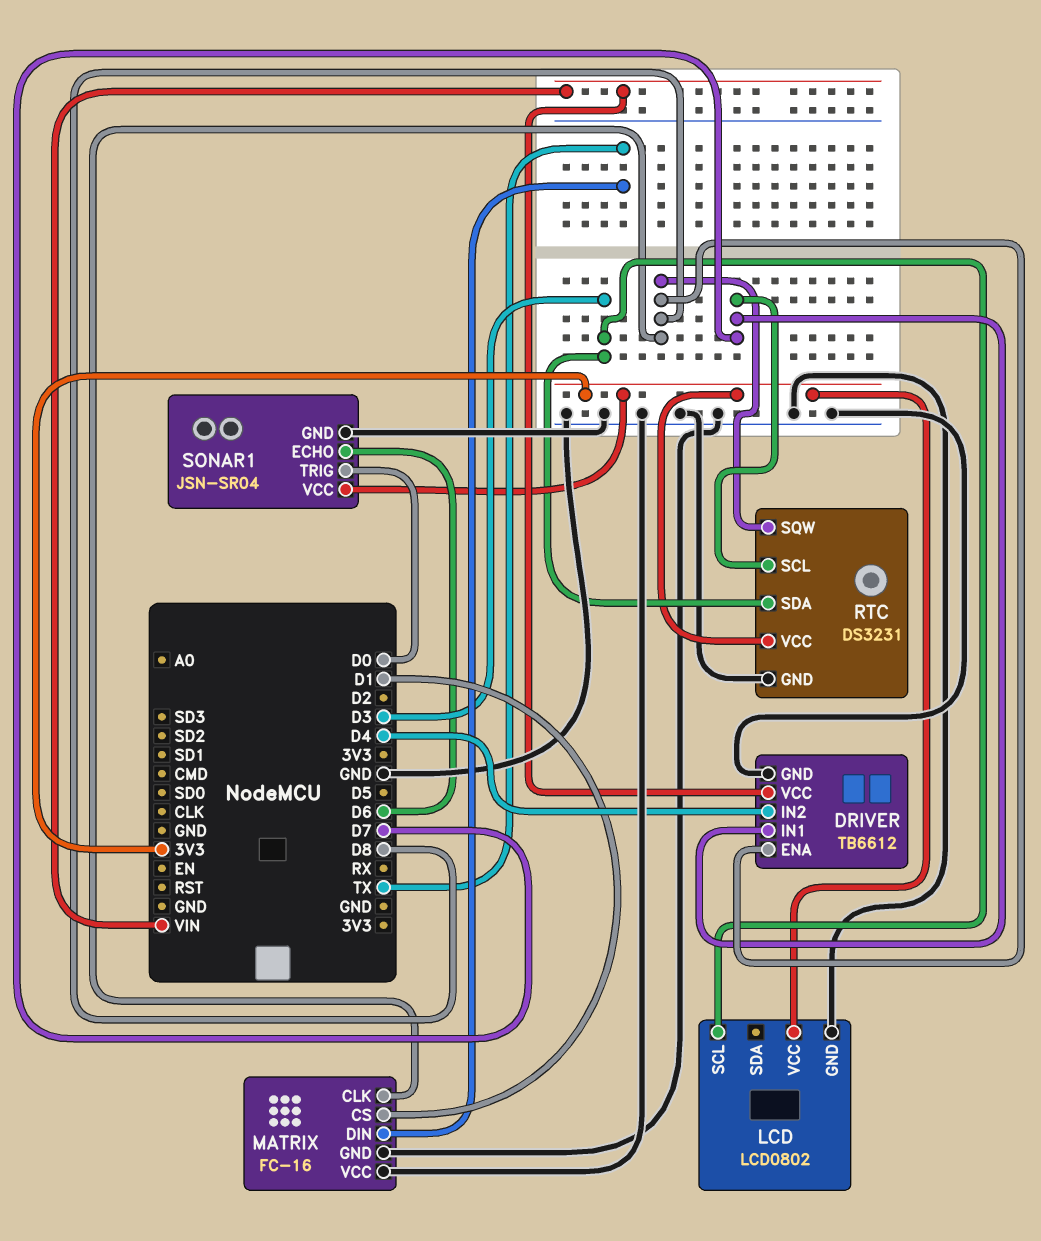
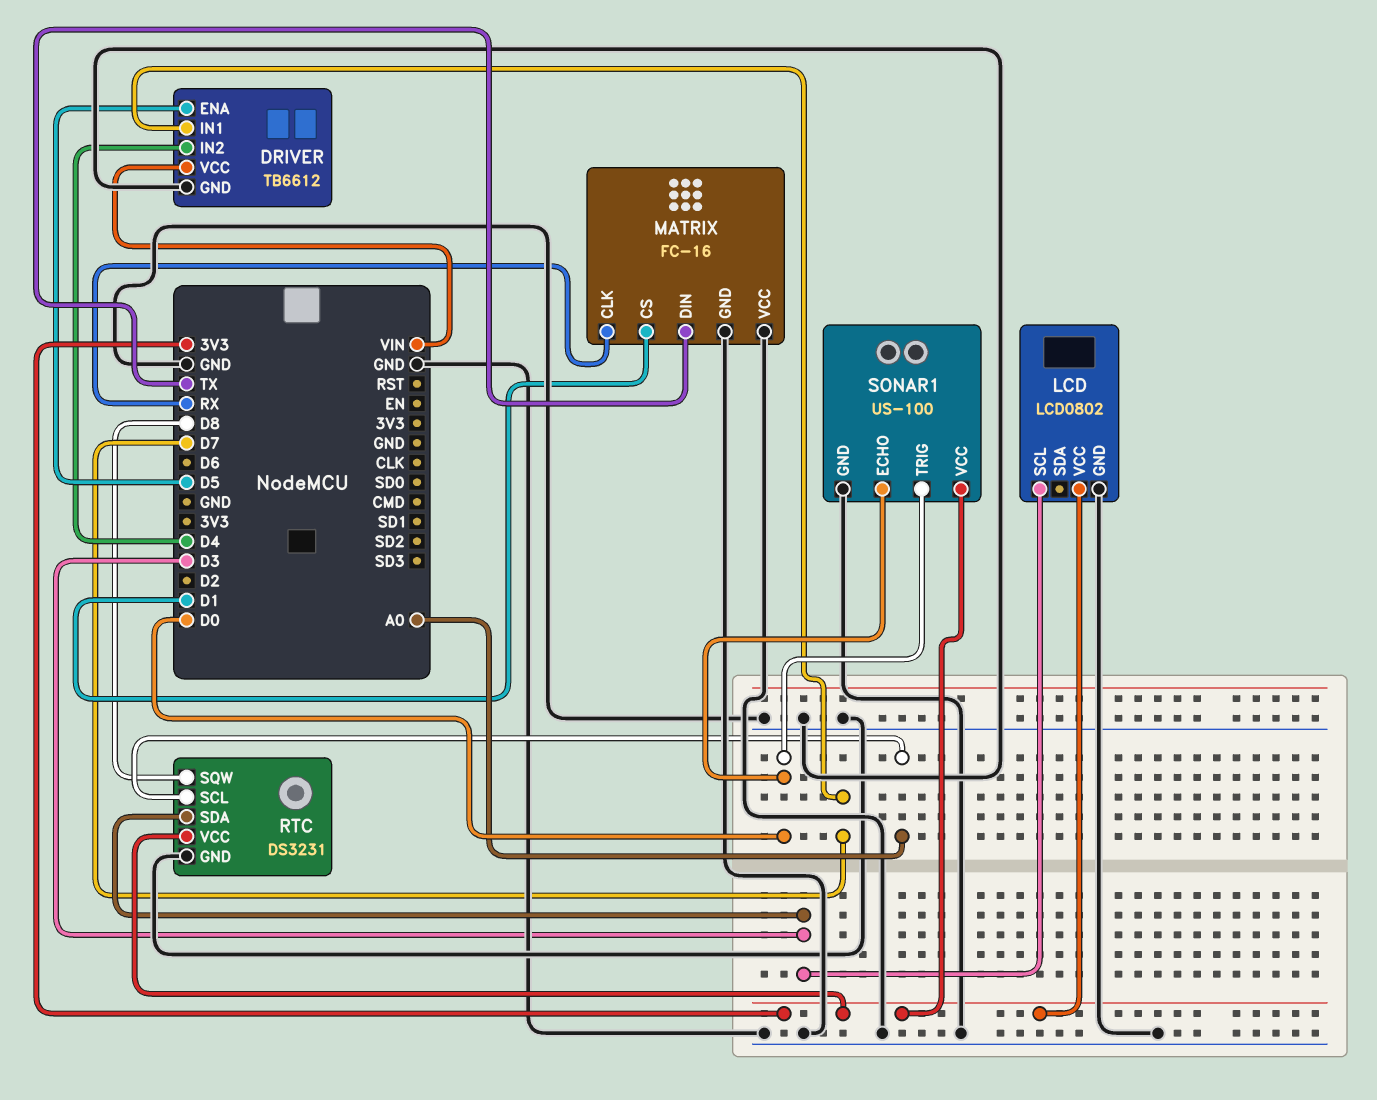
DRIVER pin ENA: D8 -> D5
MATRIX pin CLK: D8 -> RX
RTC pin SCL: D7 -> A0
SONAR1: JSN-SR04 -> US-100
SONAR1 pin ECHO: D6 -> D0

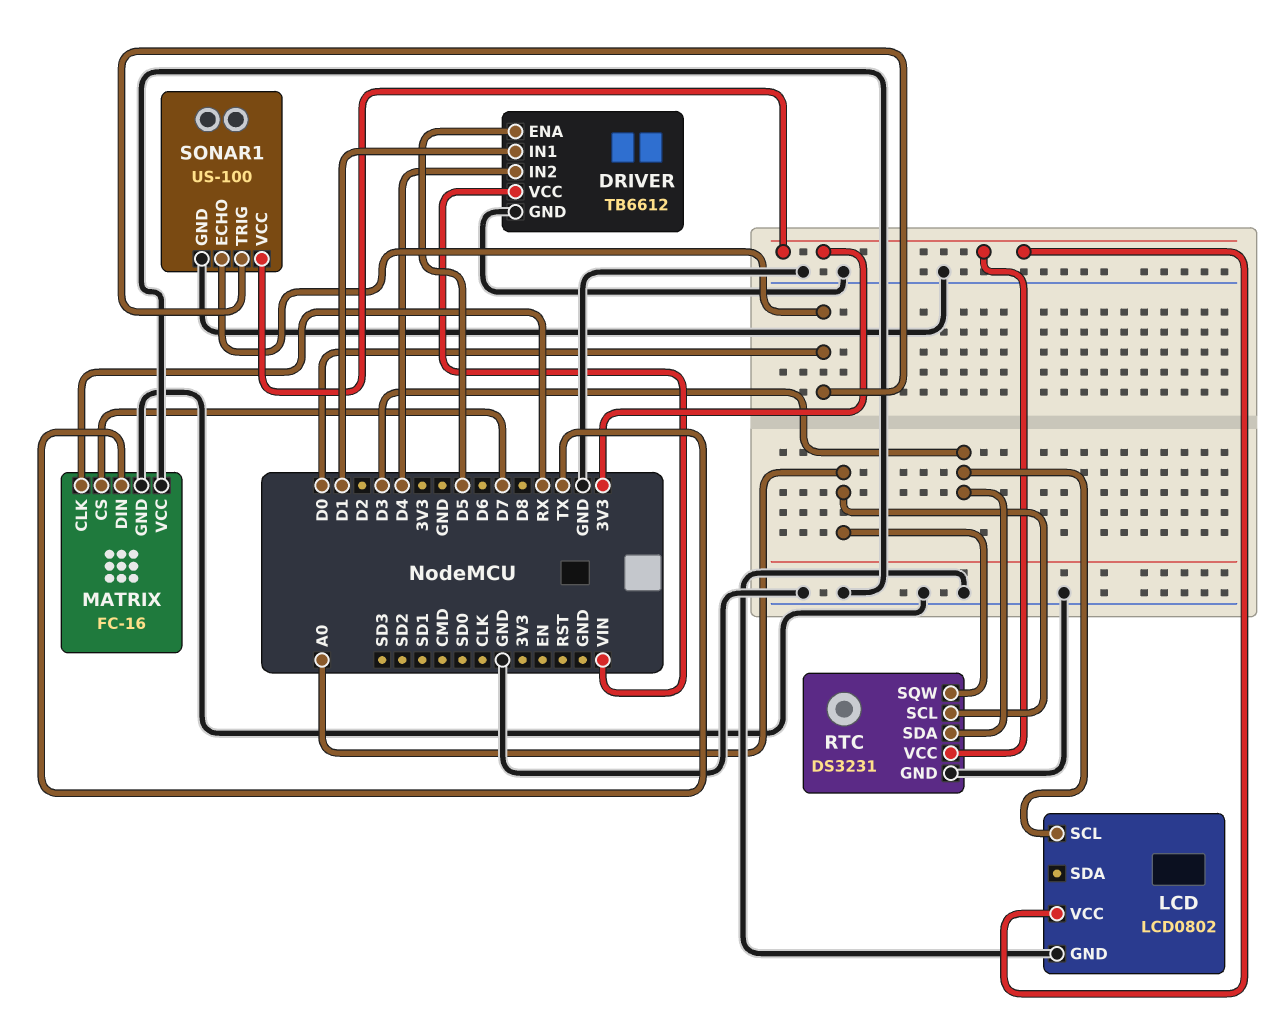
DRIVER pin IN1: D7 -> D1
MATRIX pin CS: D1 -> D7
RTC pin SQW: D8 -> A0

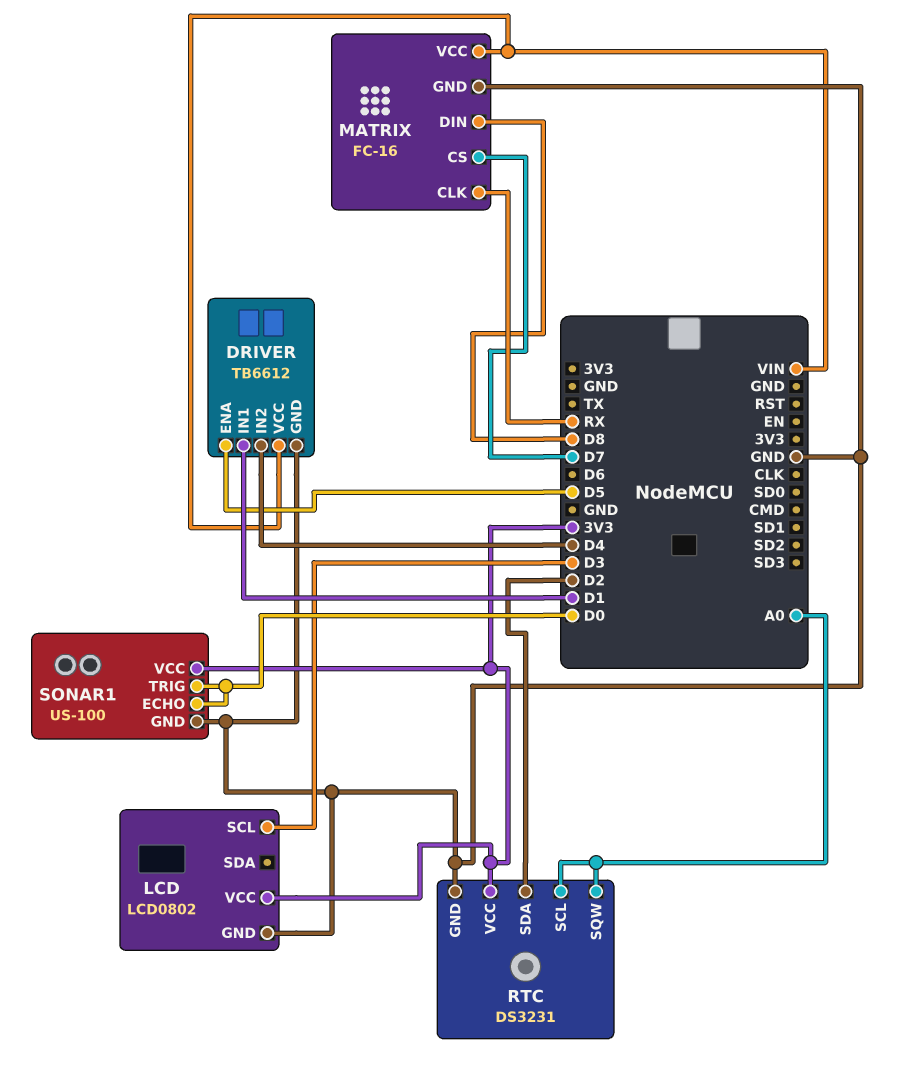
MATRIX pin DIN: TX -> D8
MATRIX pin VCC: GND -> VIN
RTC pin SDA: D3 -> D2

